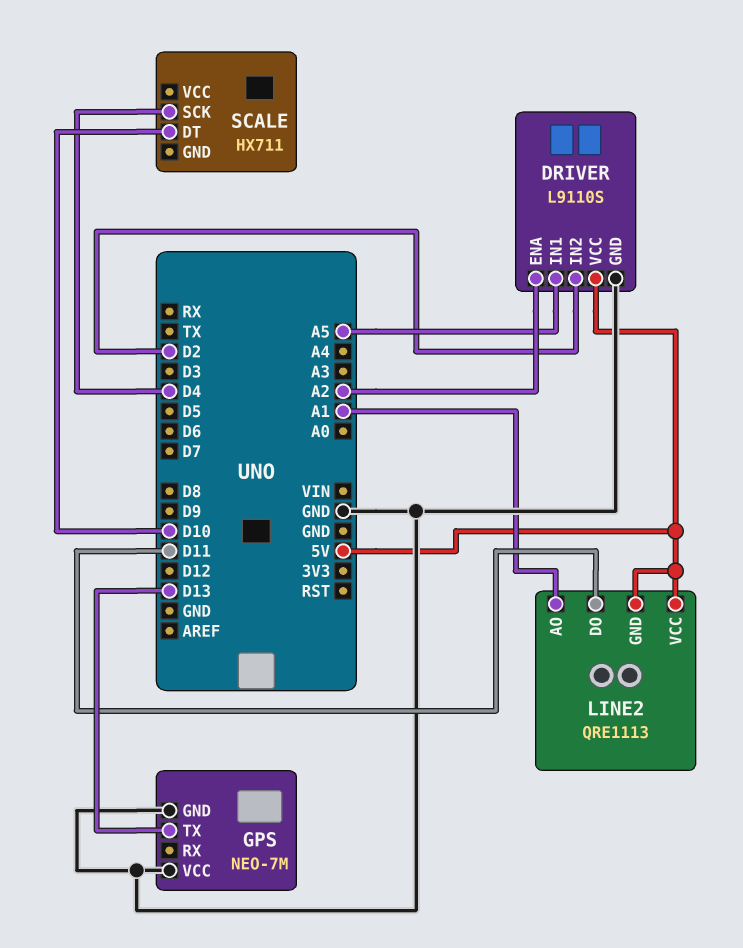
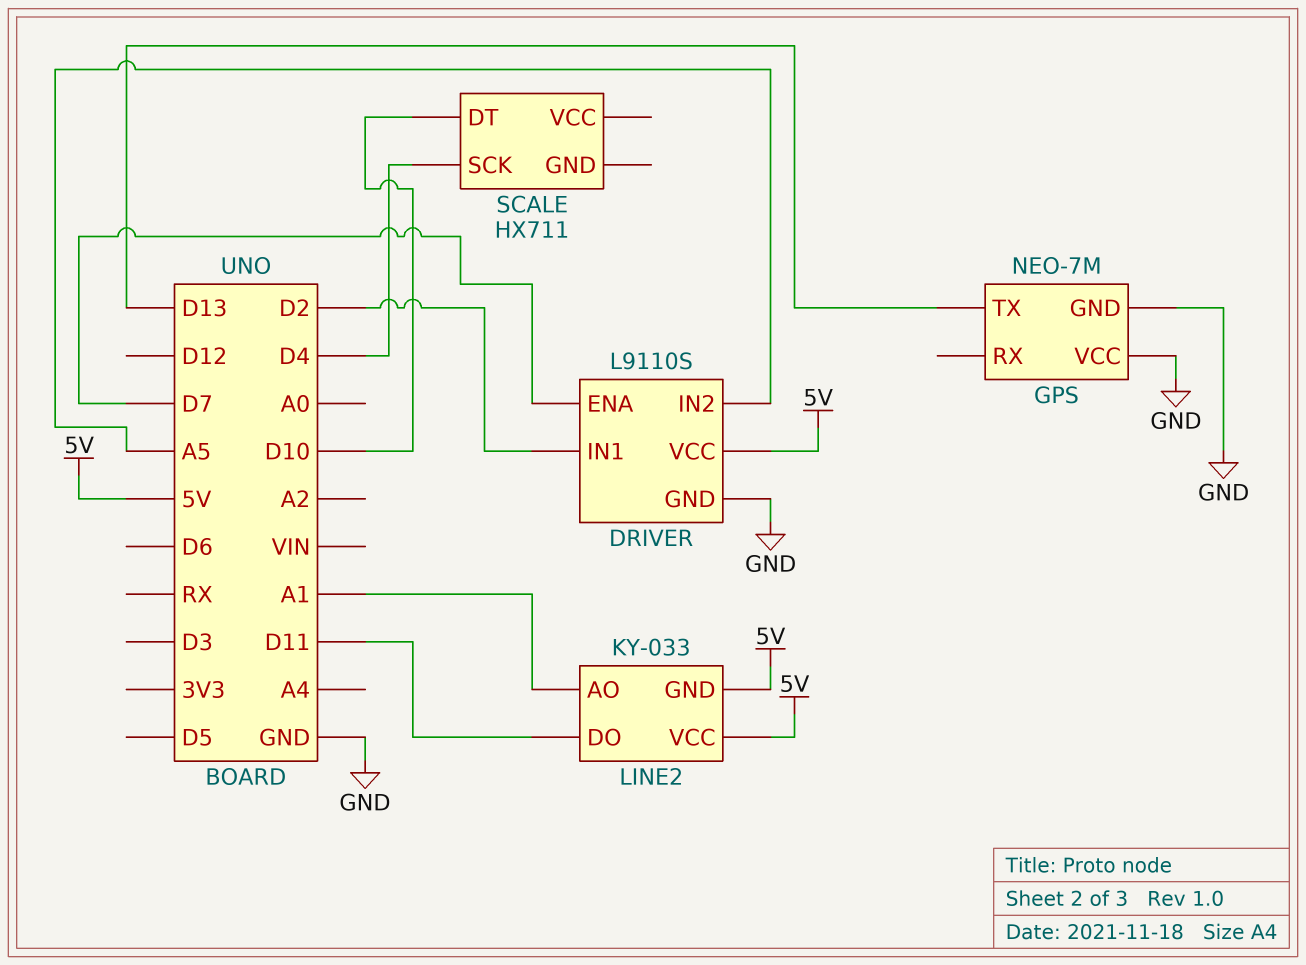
DRIVER pin ENA: A2 -> D7
DRIVER pin IN1: A5 -> D2
DRIVER pin IN2: D2 -> A5
LINE2: QRE1113 -> KY-033

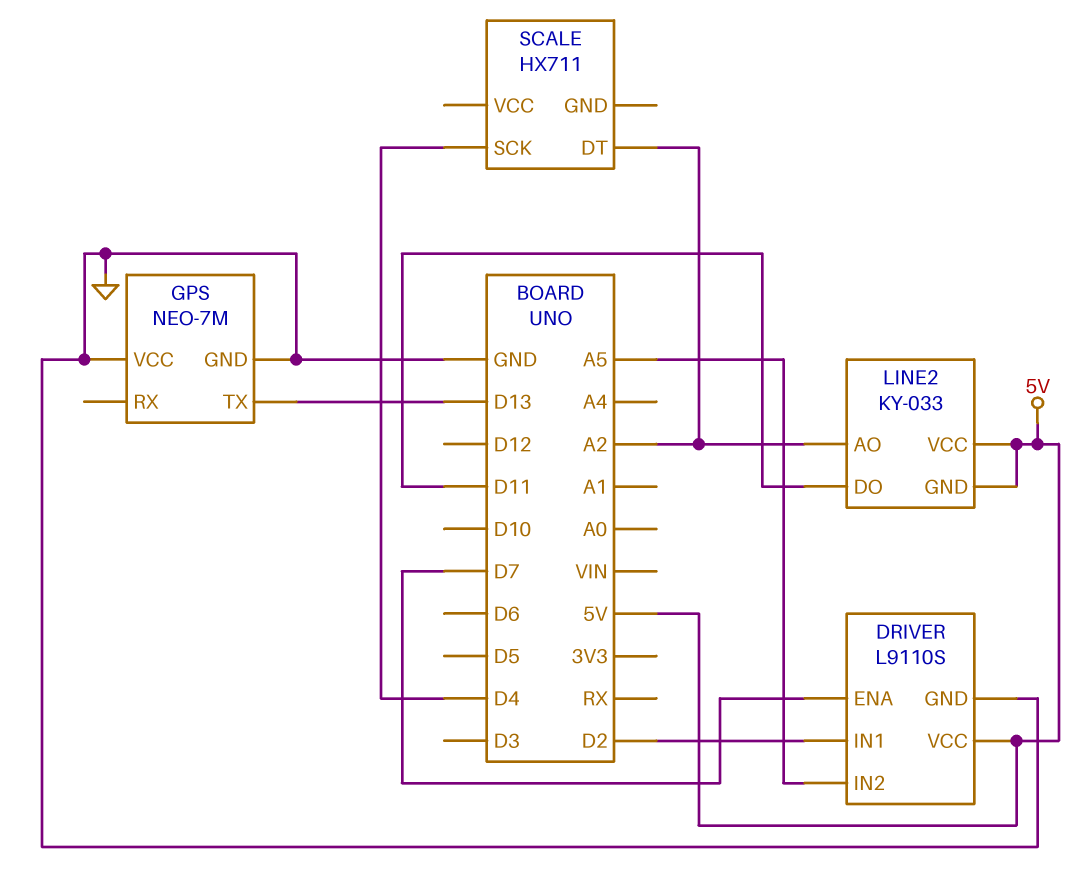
LINE2 pin AO: A1 -> A2
SCALE pin DT: D10 -> A2

